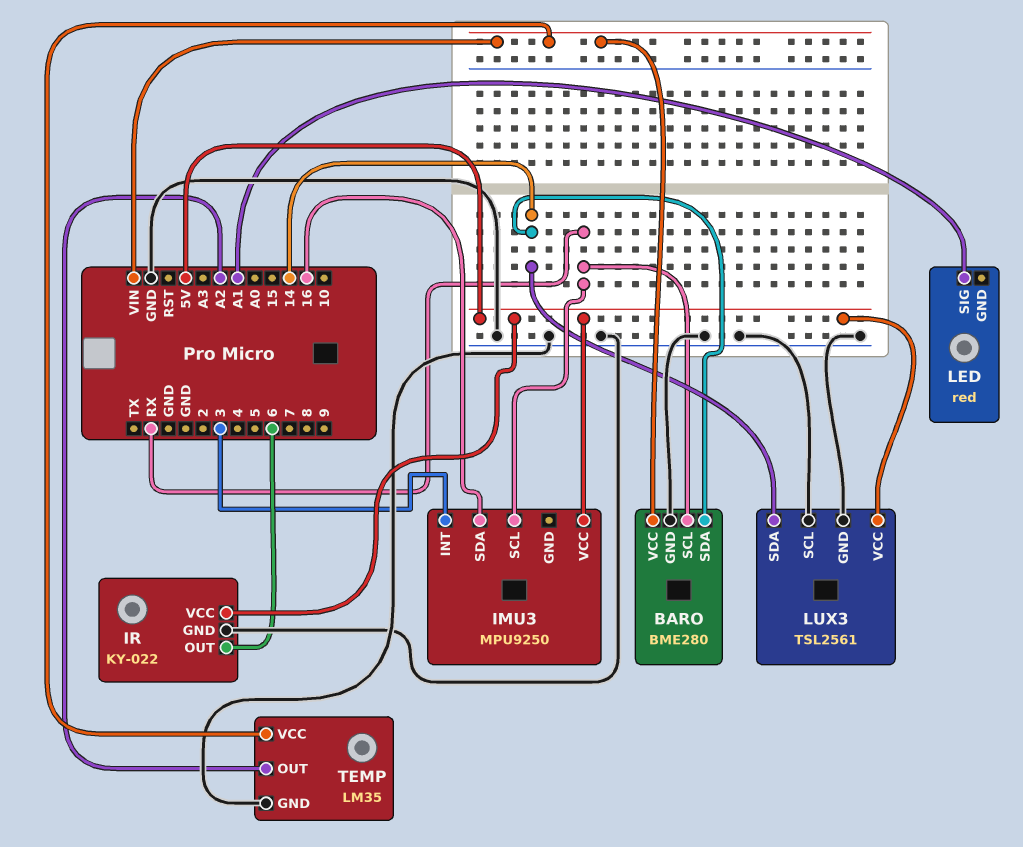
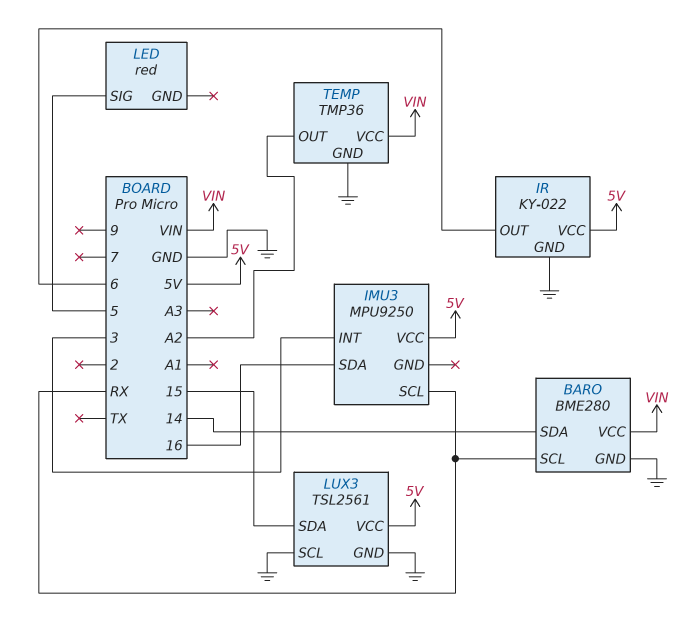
LED pin SIG: A1 -> 5
LUX3 pin SDA: 14 -> 15
TEMP: LM35 -> TMP36

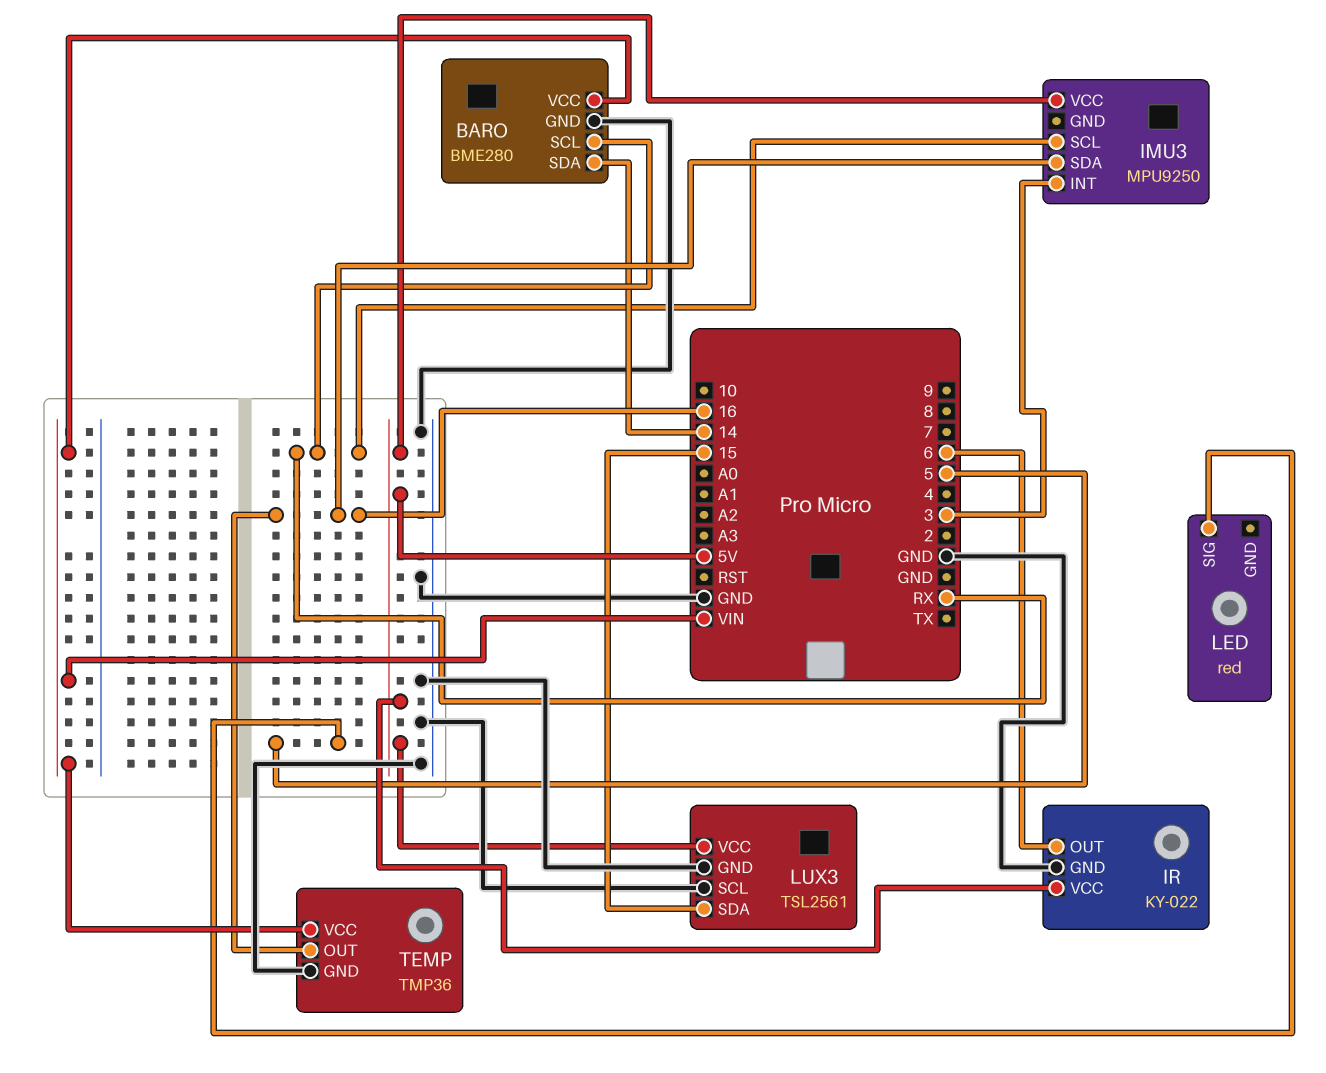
TEMP pin OUT: A2 -> 16

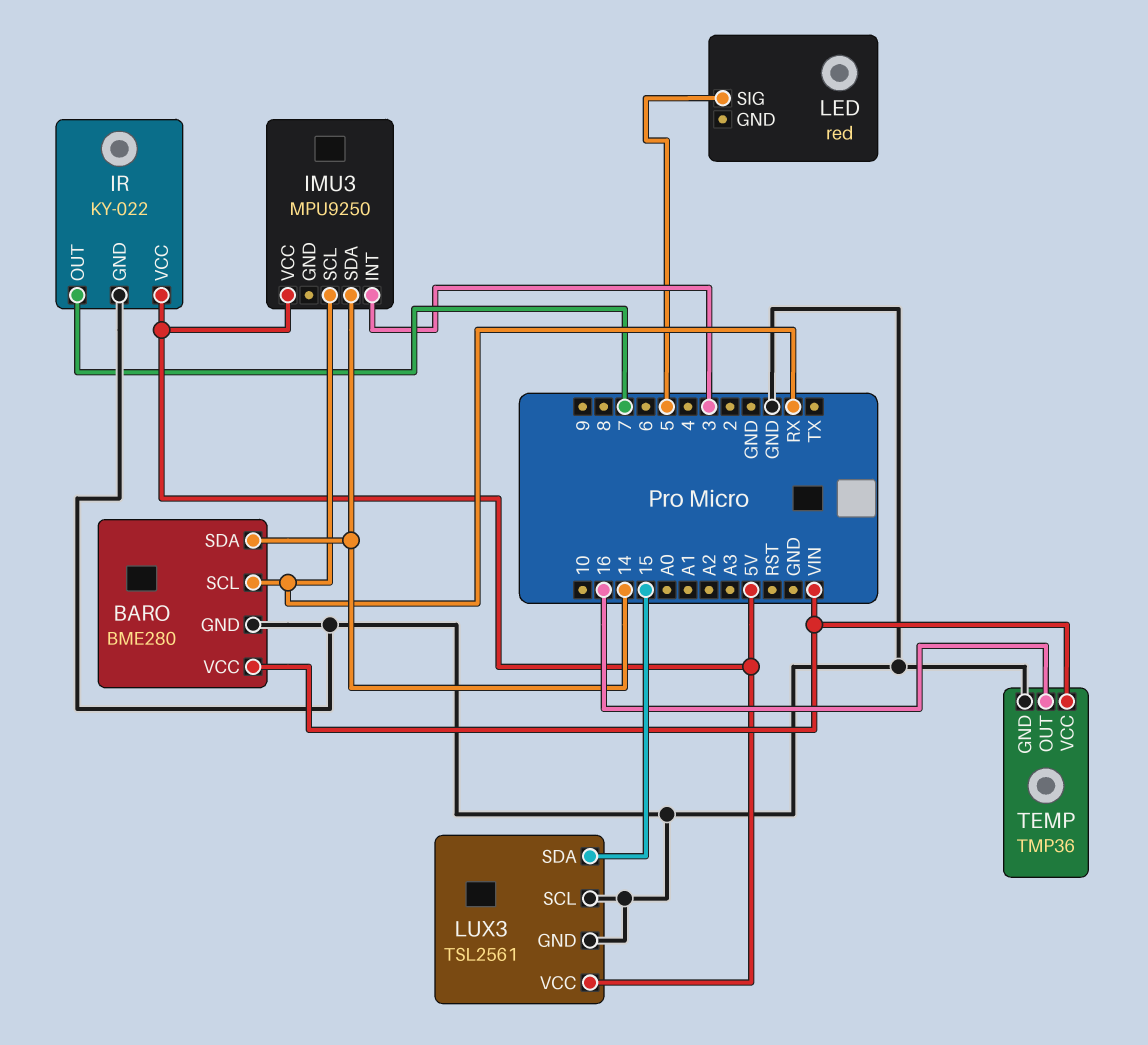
IMU3 pin SDA: 16 -> 14
IR pin OUT: 6 -> 7

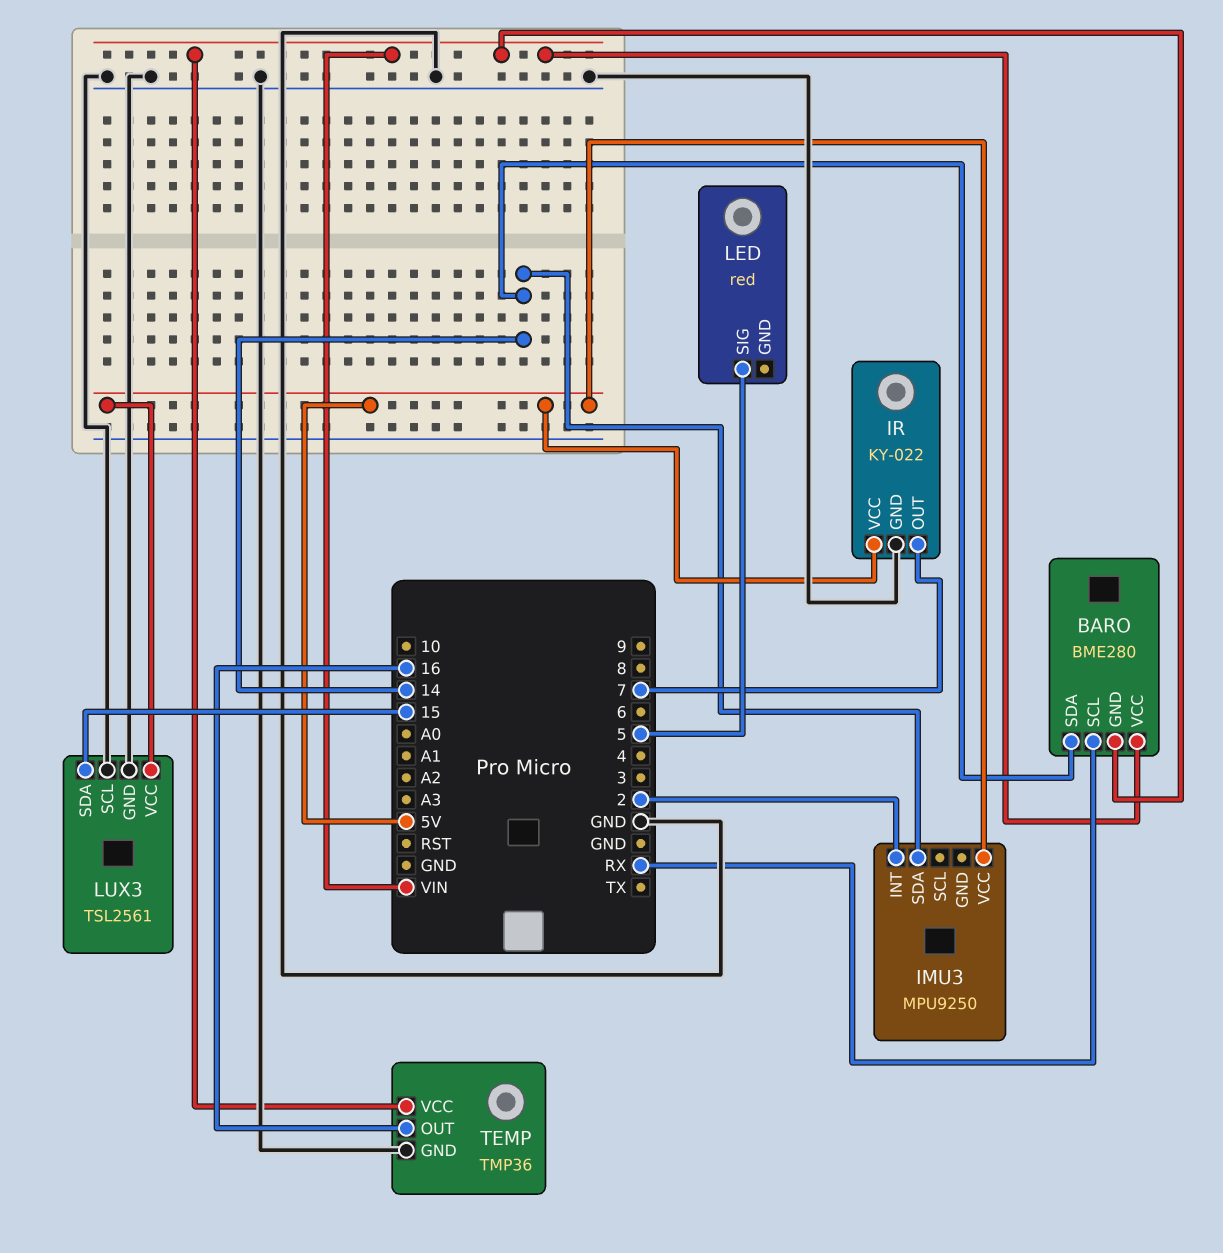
BARO pin GND: GND -> VIN
IMU3 pin INT: 3 -> 2
IMU3 pin SCL: RX -> none

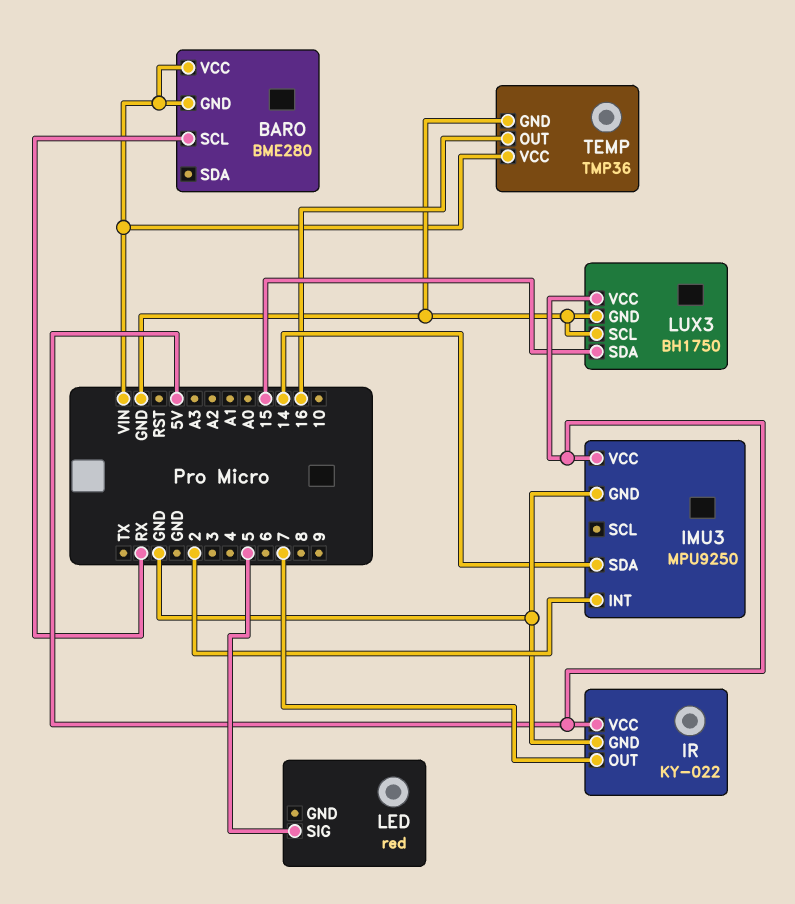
BARO pin SDA: 14 -> none
IMU3 pin GND: none -> GND
LUX3: TSL2561 -> BH1750

